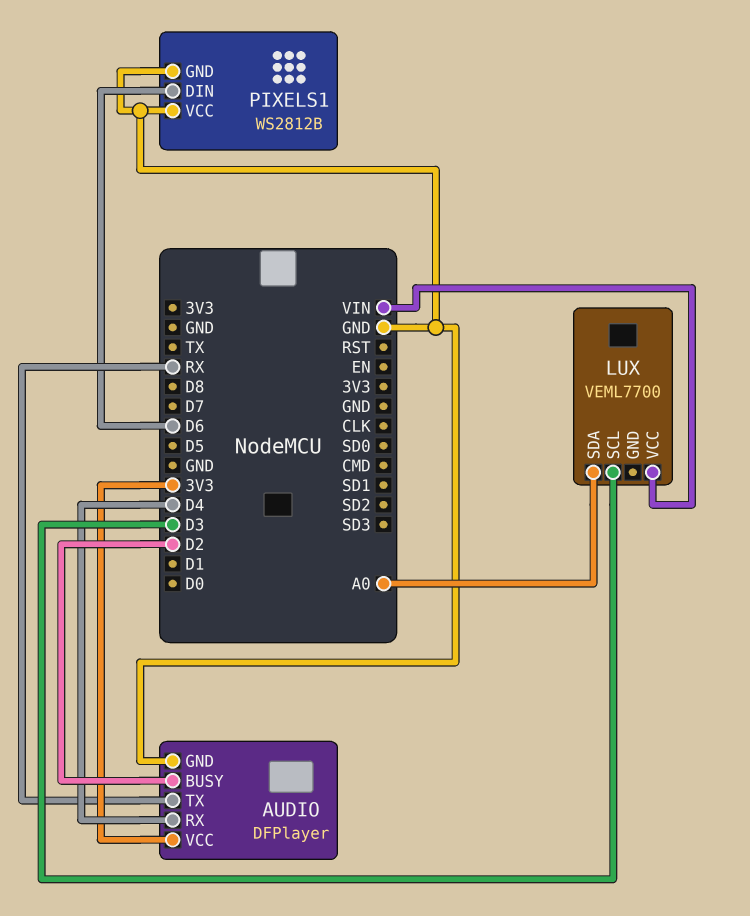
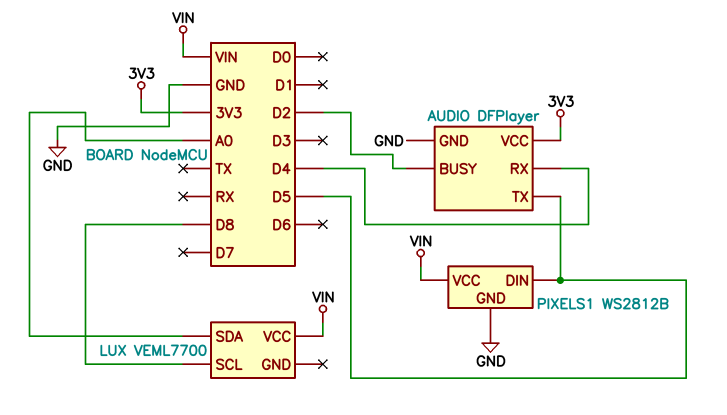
AUDIO pin TX: RX -> D5
LUX pin SCL: D3 -> D8
PIXELS1 pin DIN: D6 -> D5
PIXELS1 pin VCC: GND -> VIN

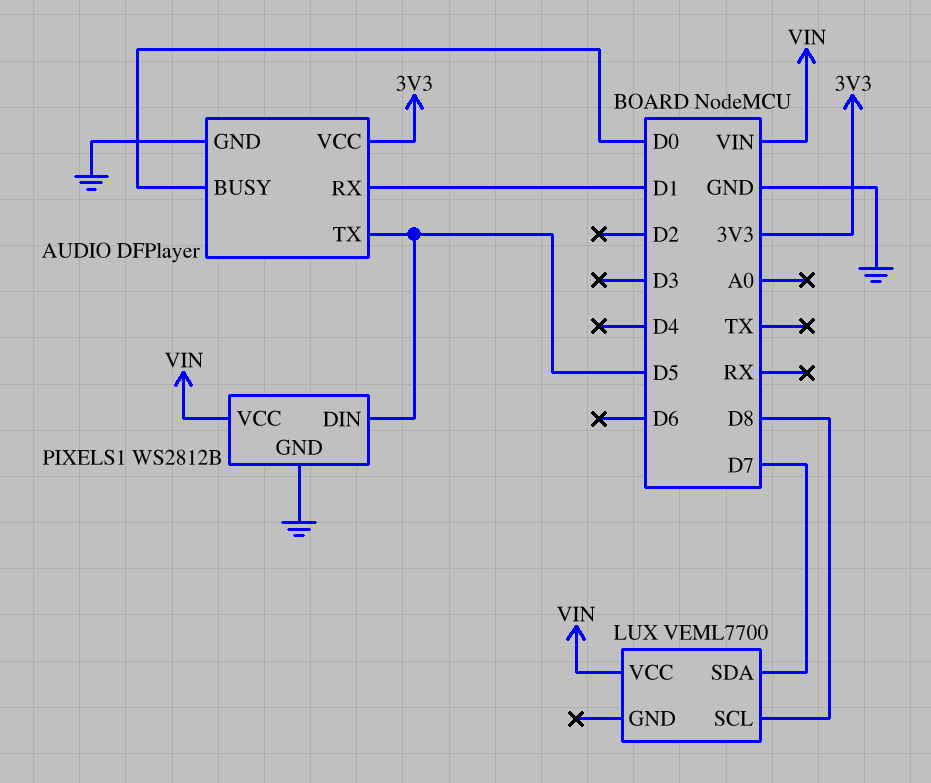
AUDIO pin BUSY: D2 -> D0
AUDIO pin RX: D4 -> D1
LUX pin SDA: A0 -> D7

